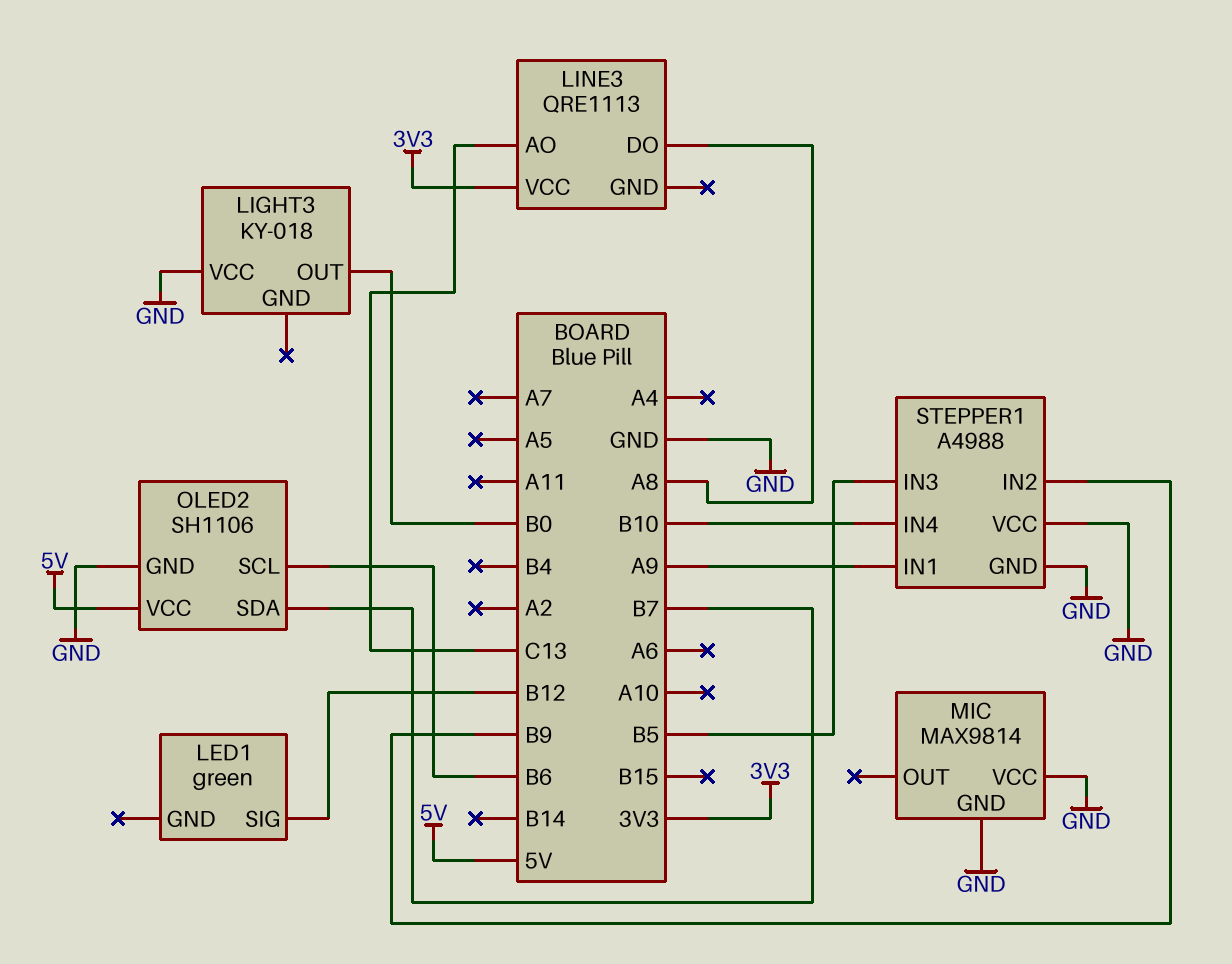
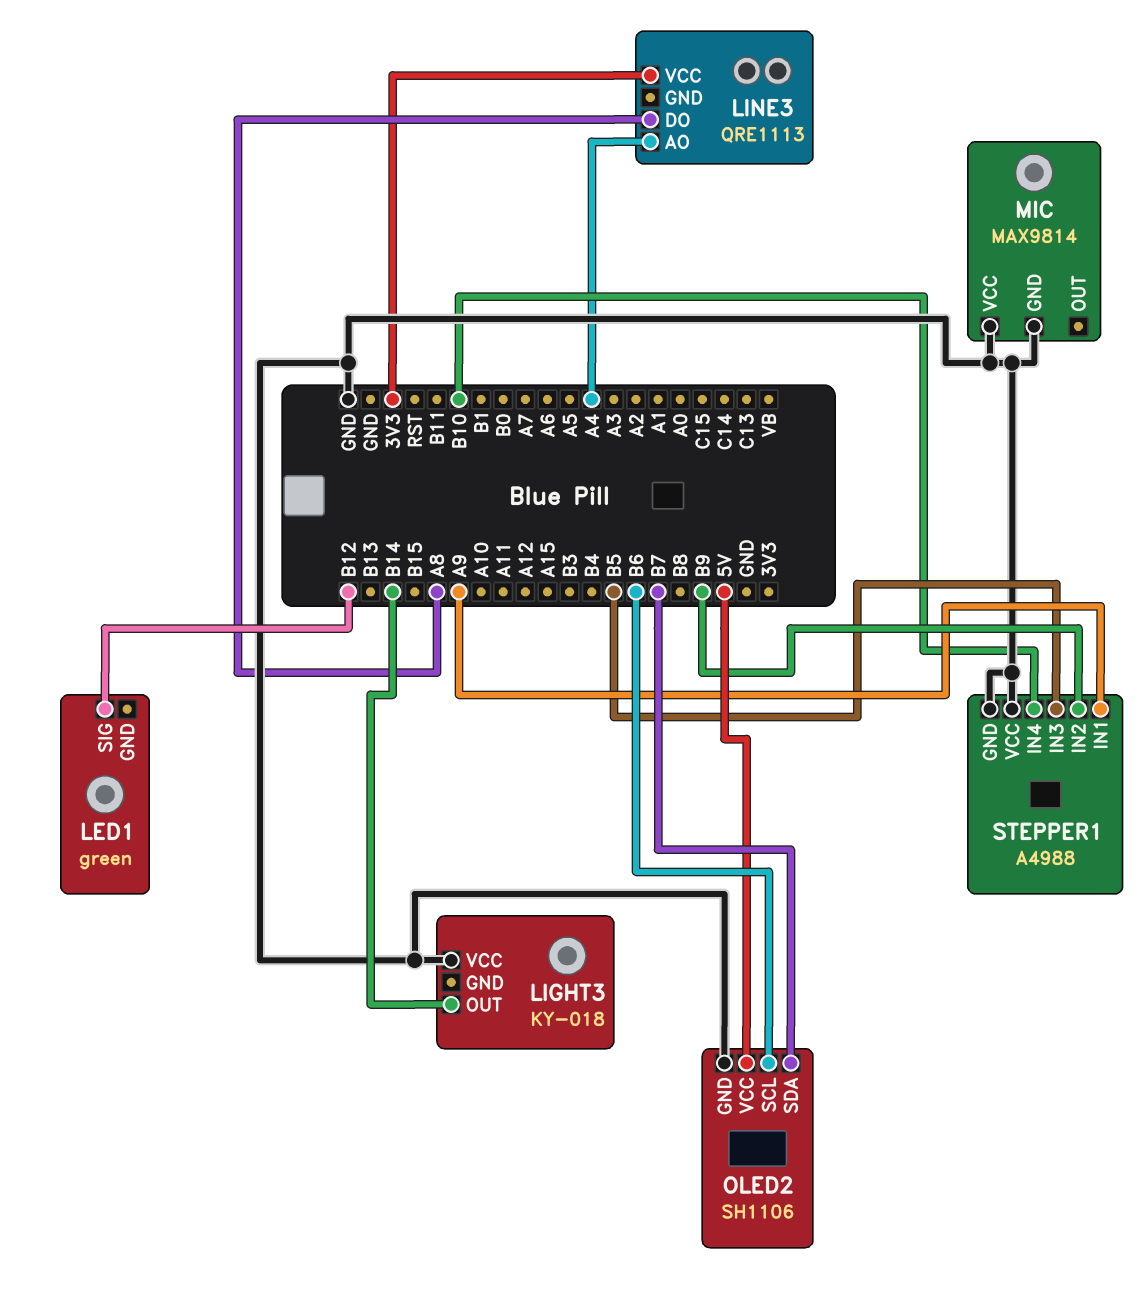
LIGHT3 pin OUT: B0 -> B14
LINE3 pin AO: C13 -> A4

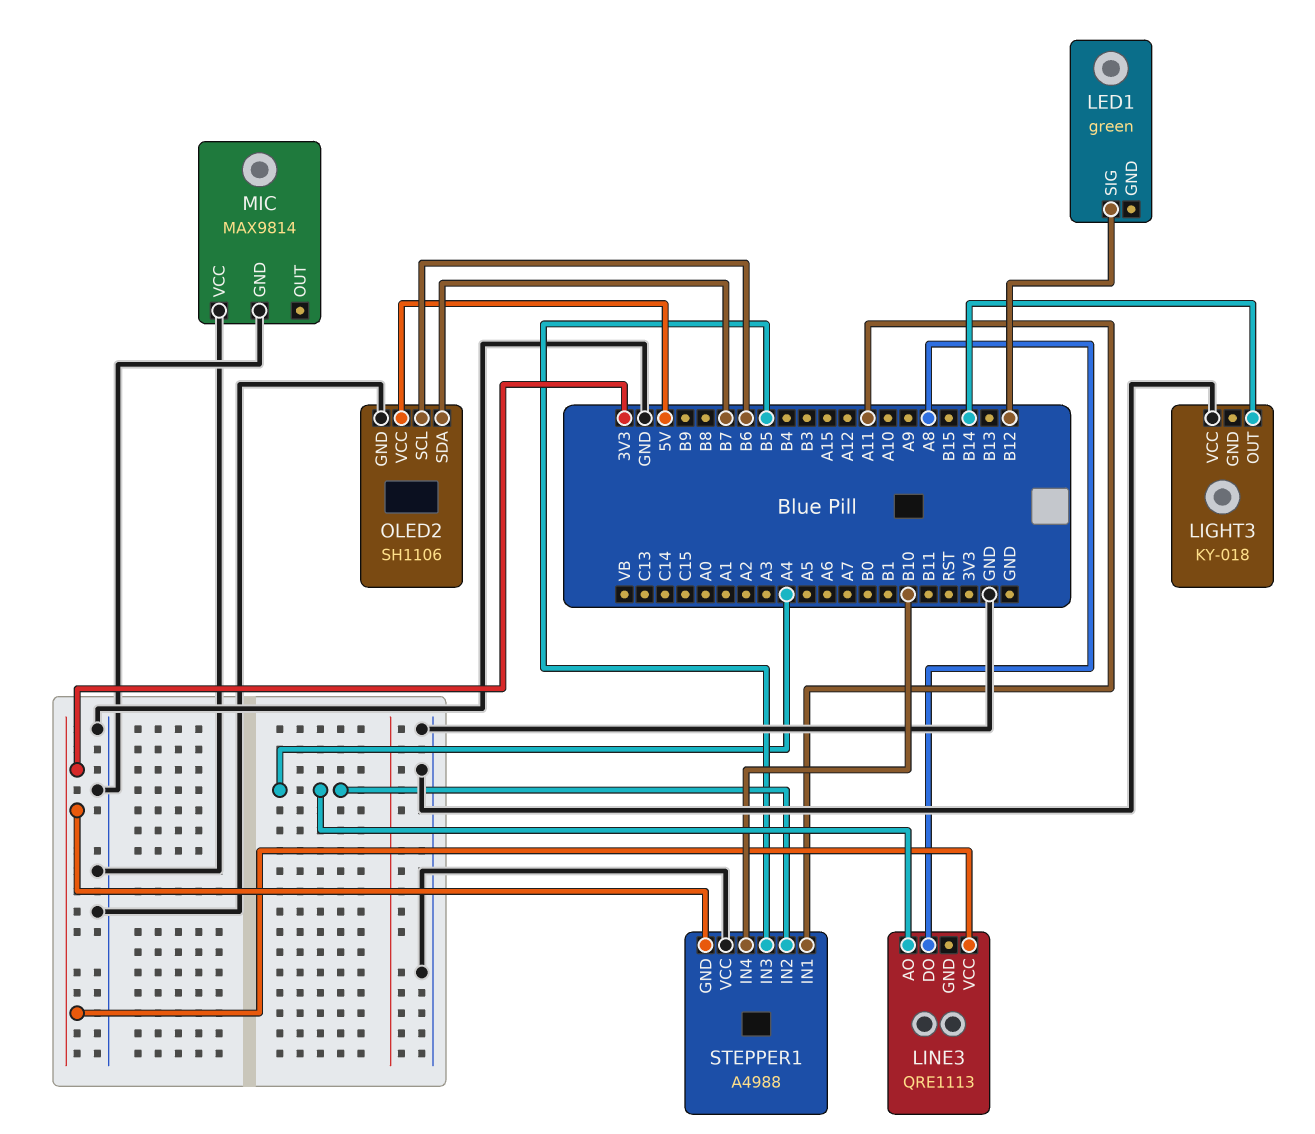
STEPPER1 pin GND: GND -> 3V3
STEPPER1 pin IN1: A9 -> A11
STEPPER1 pin IN2: B9 -> A4

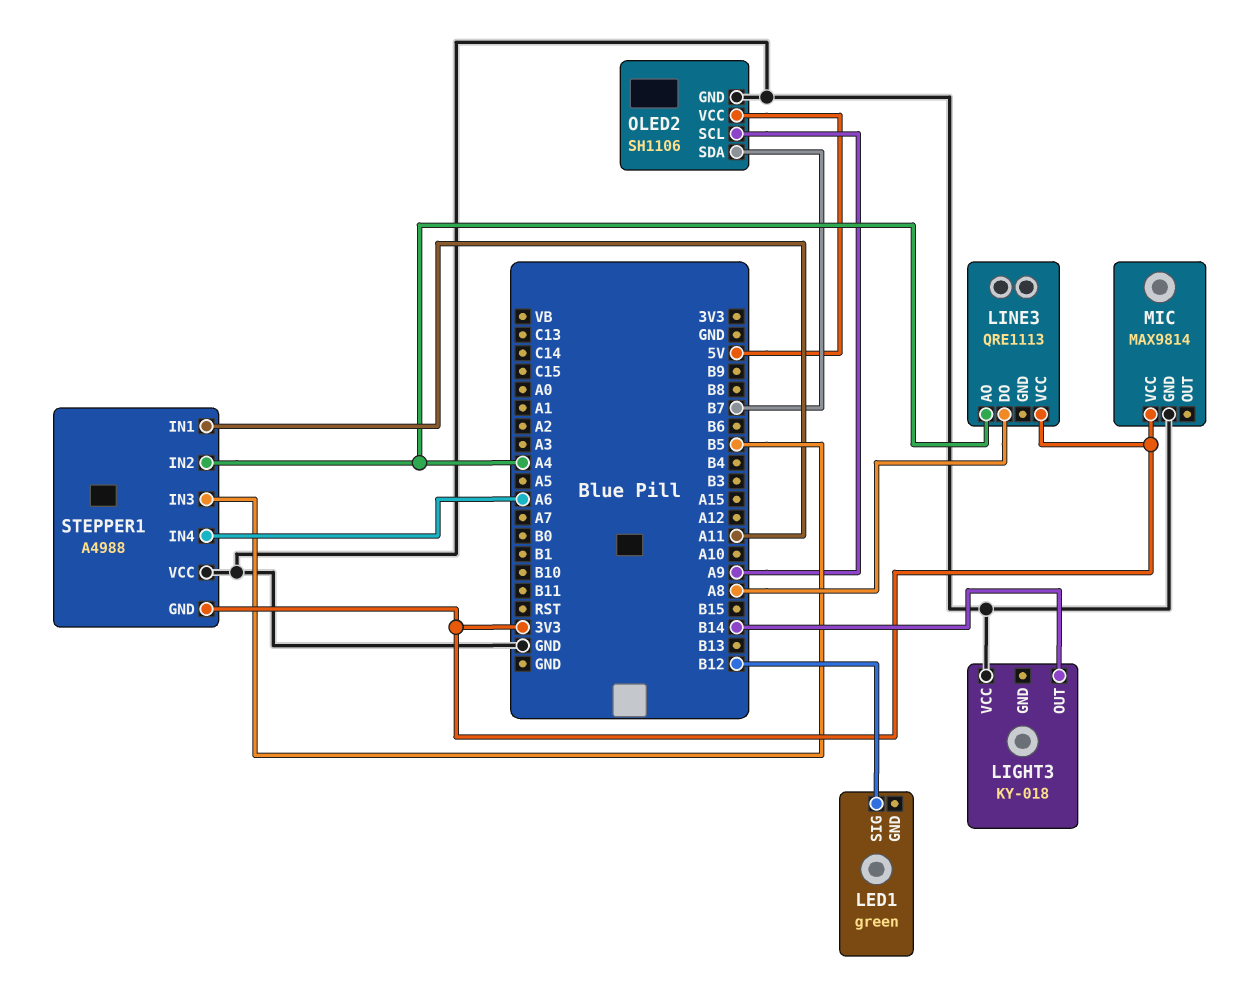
MIC pin VCC: GND -> 3V3
OLED2 pin SCL: B6 -> A9
STEPPER1 pin IN4: B10 -> A6

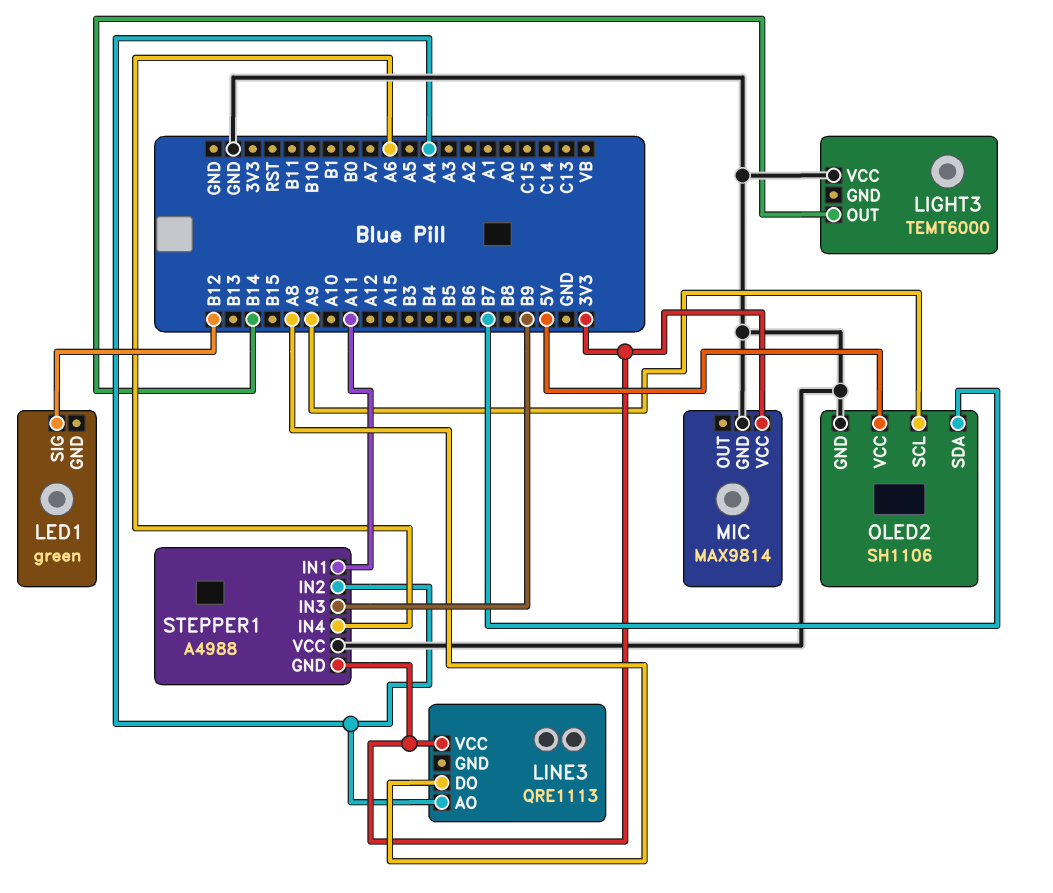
LIGHT3: KY-018 -> TEMT6000
STEPPER1 pin IN3: B5 -> B9

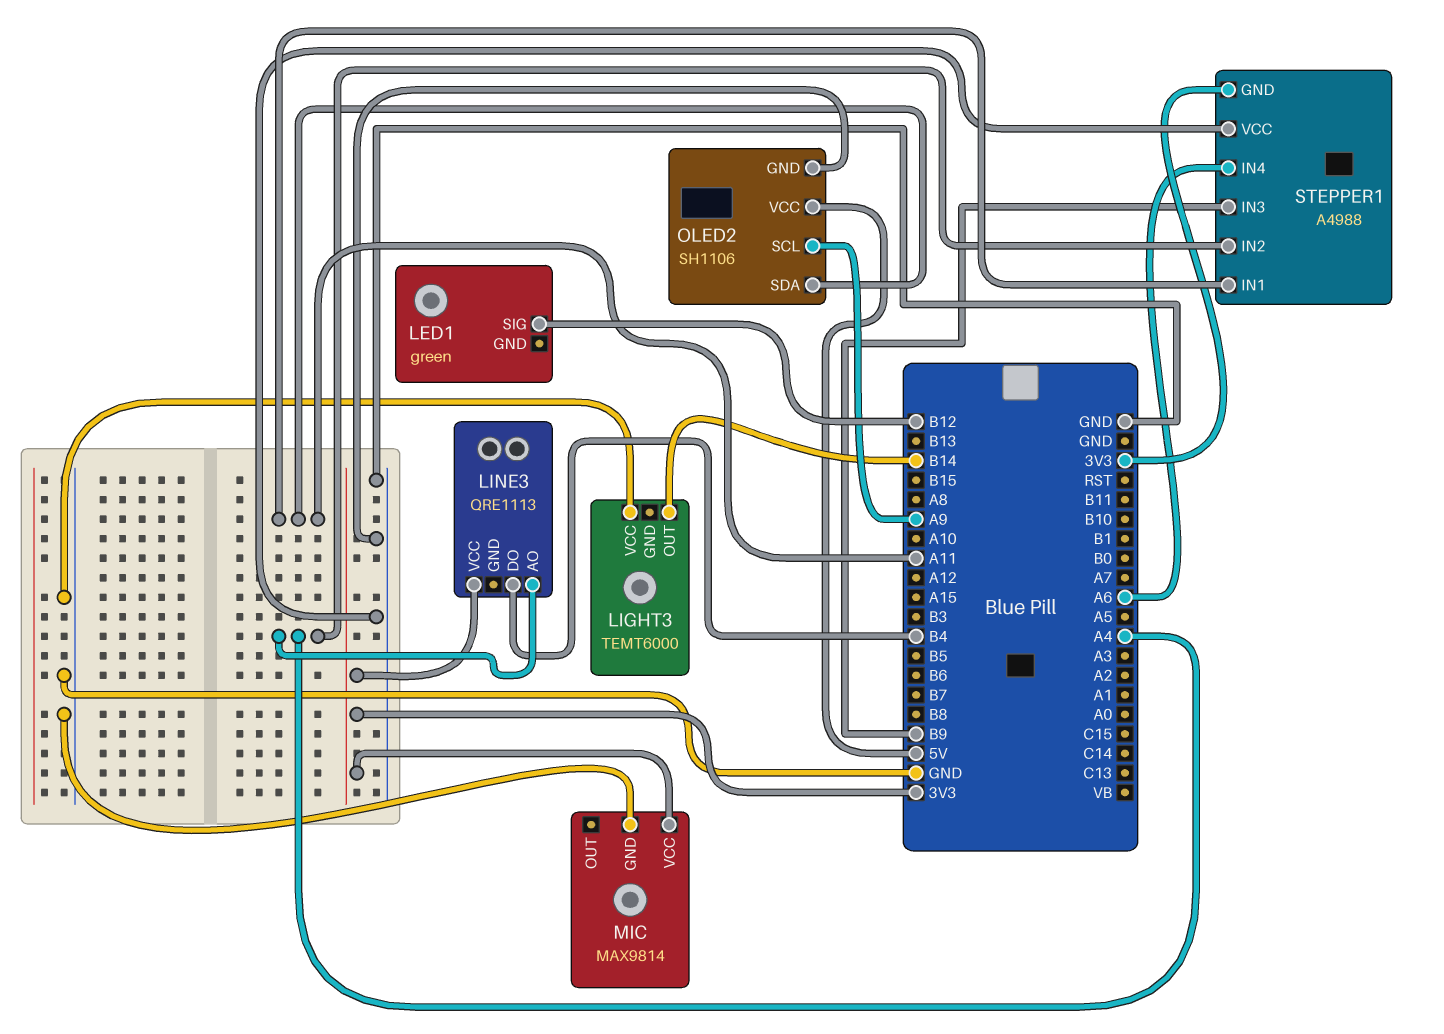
LINE3 pin DO: A8 -> B4
OLED2 pin SDA: B7 -> A11

